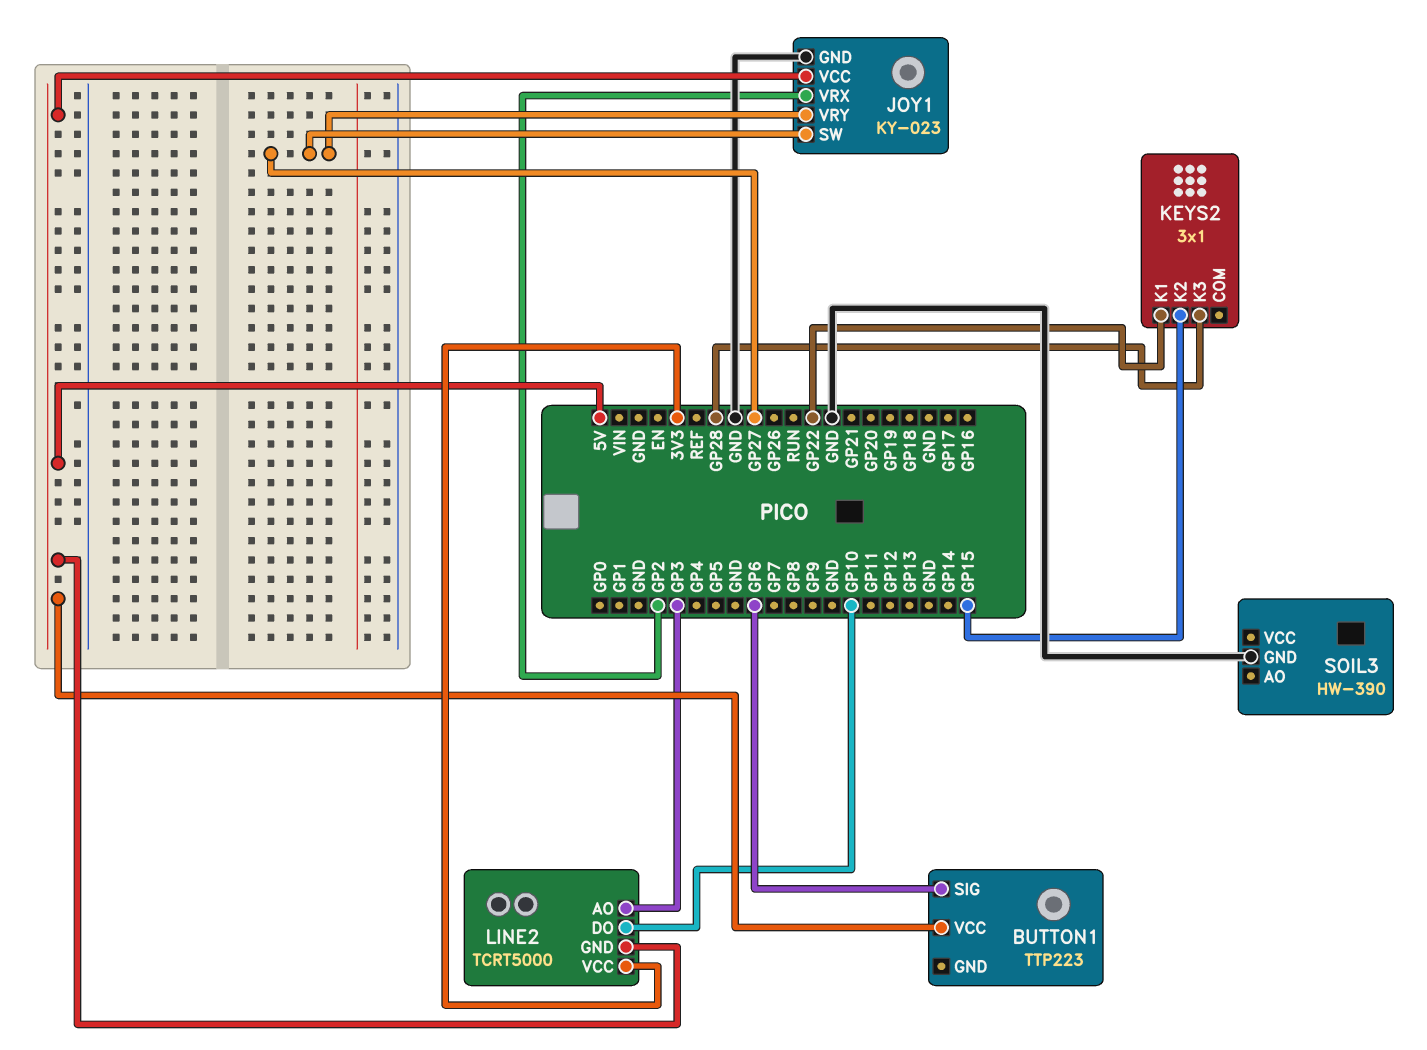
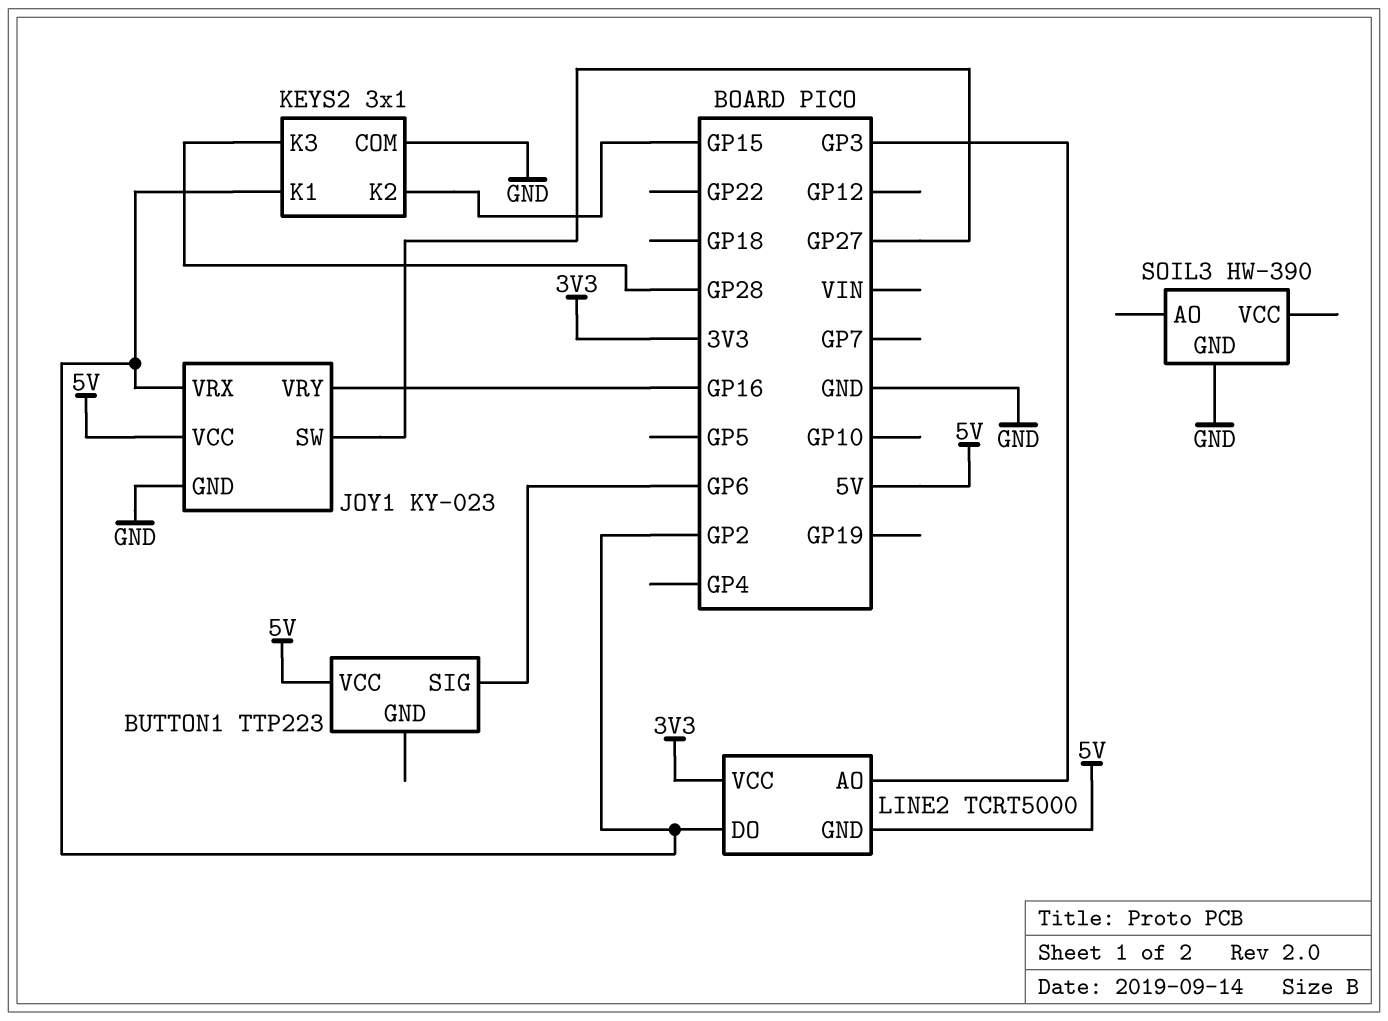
JOY1 pin VRY: GP27 -> GP16
KEYS2 pin COM: none -> GND
KEYS2 pin K1: GP22 -> GP2
LINE2 pin DO: GP10 -> GP2

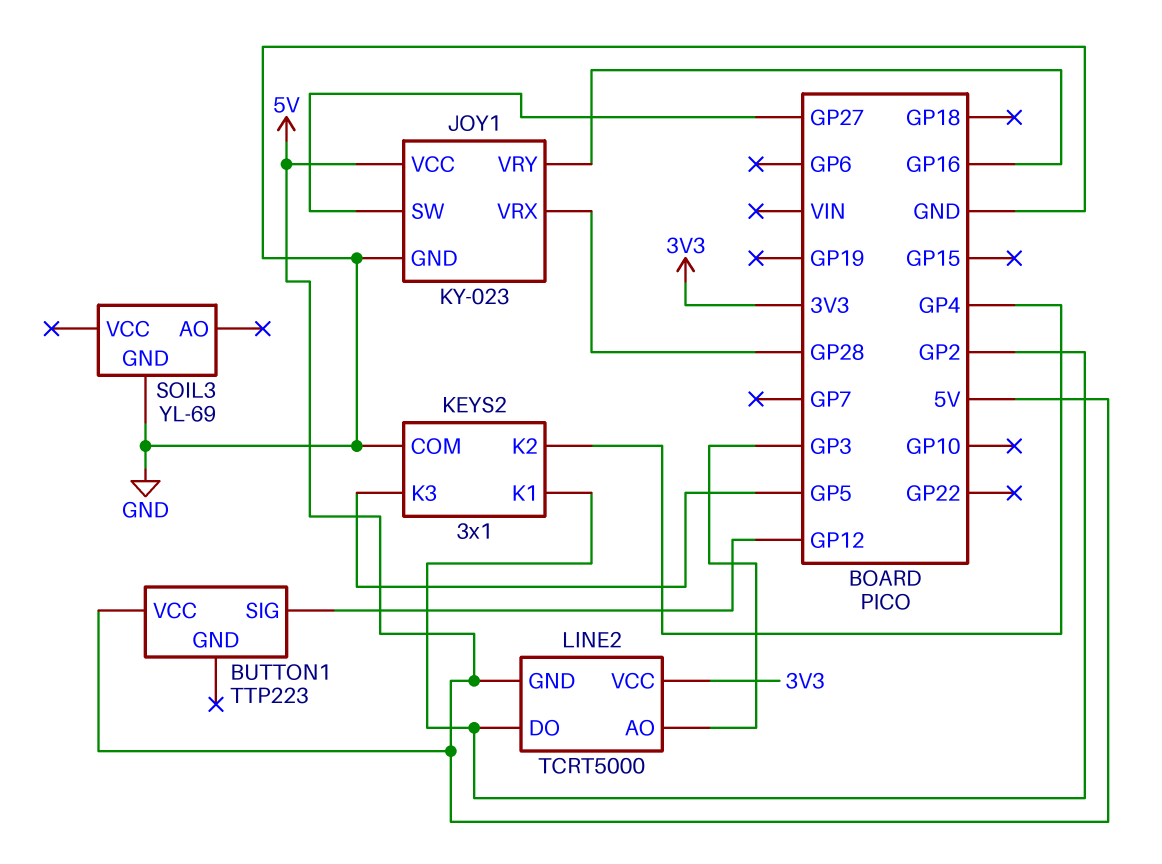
BUTTON1 pin SIG: GP6 -> GP12
JOY1 pin VRX: GP2 -> GP28
KEYS2 pin K2: GP15 -> GP4
KEYS2 pin K3: GP28 -> GP5
SOIL3: HW-390 -> YL-69

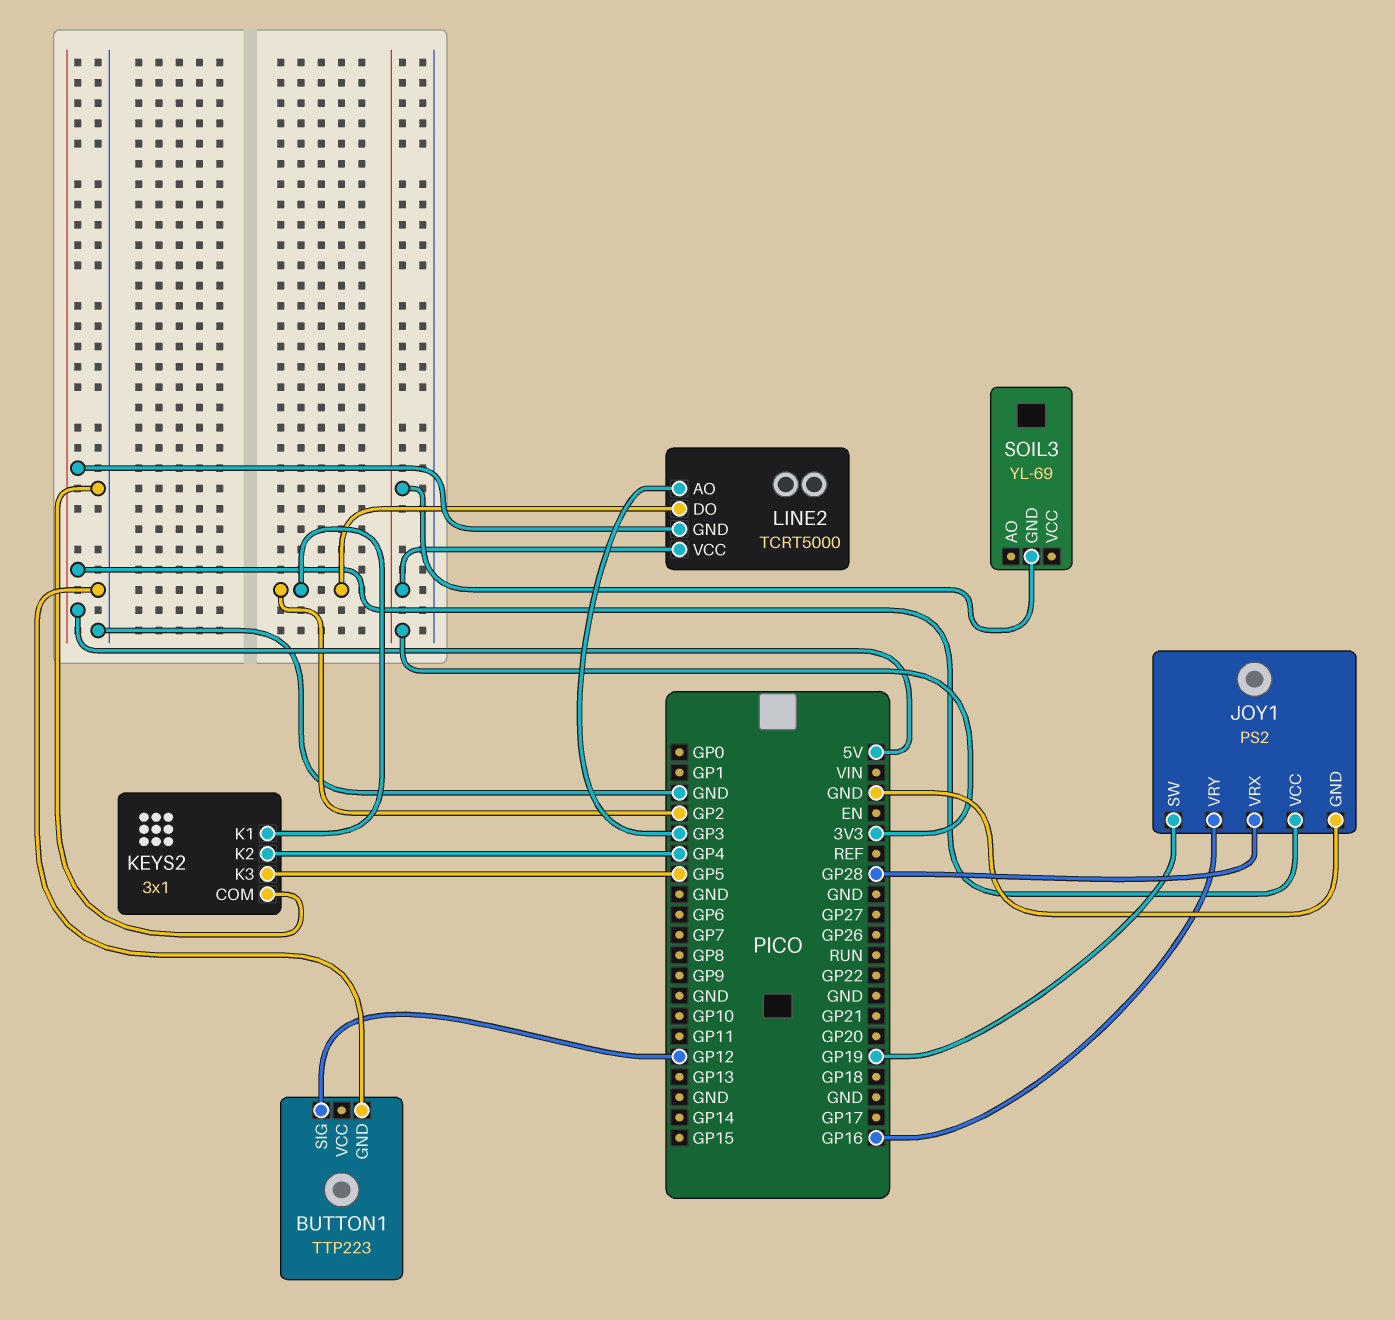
BUTTON1 pin GND: none -> GND
BUTTON1 pin VCC: 5V -> none
JOY1: KY-023 -> PS2
JOY1 pin SW: GP27 -> GP19
SOIL3 pin GND: GND -> 3V3

